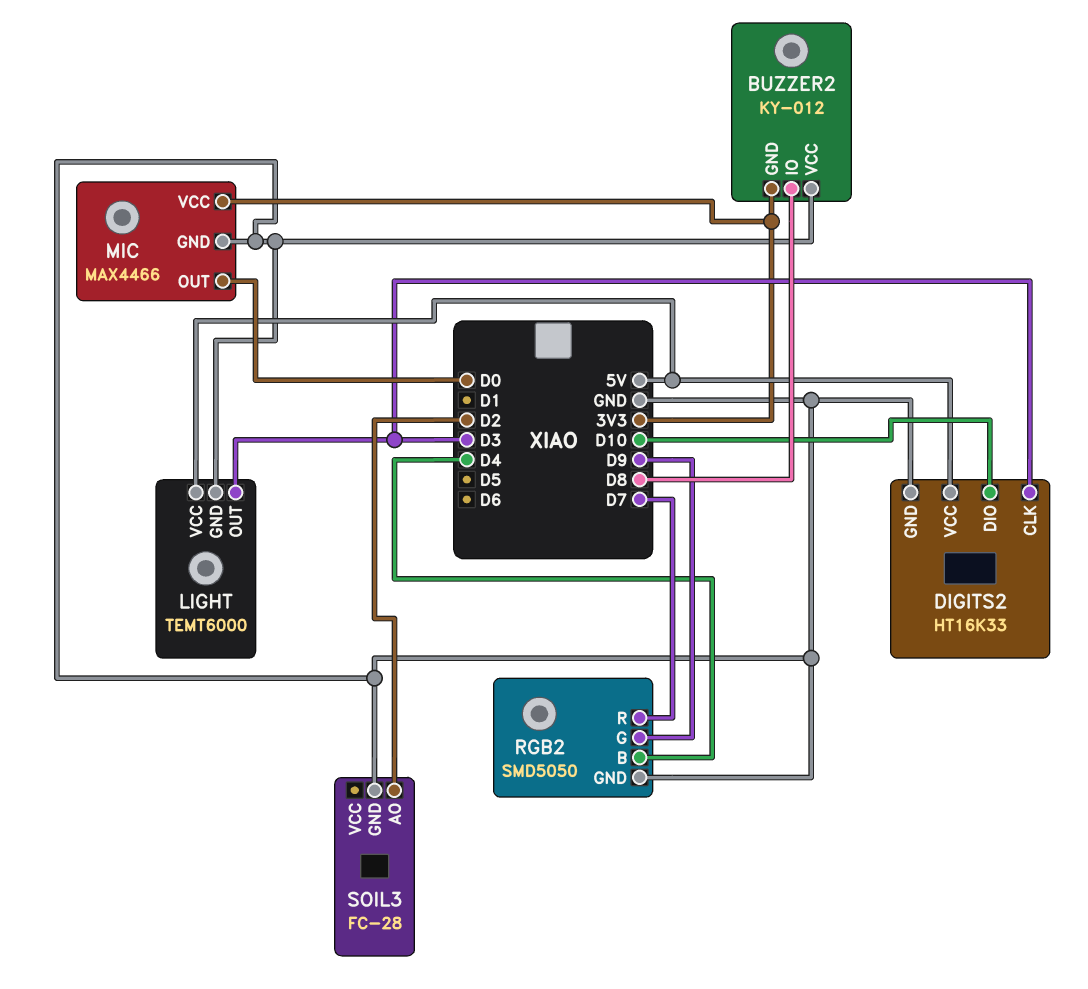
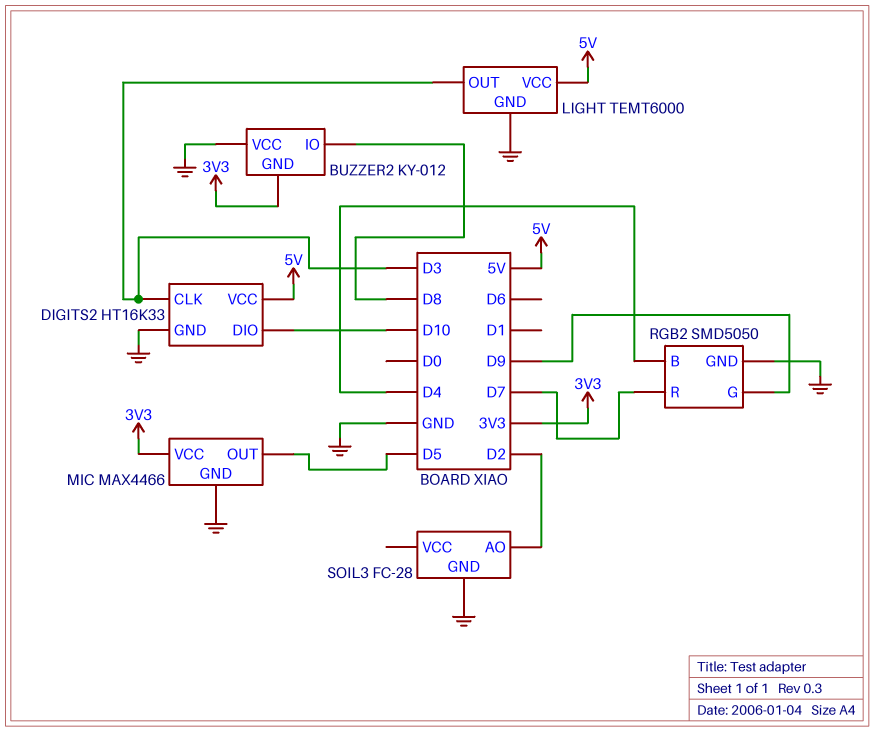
MIC pin OUT: D0 -> D5

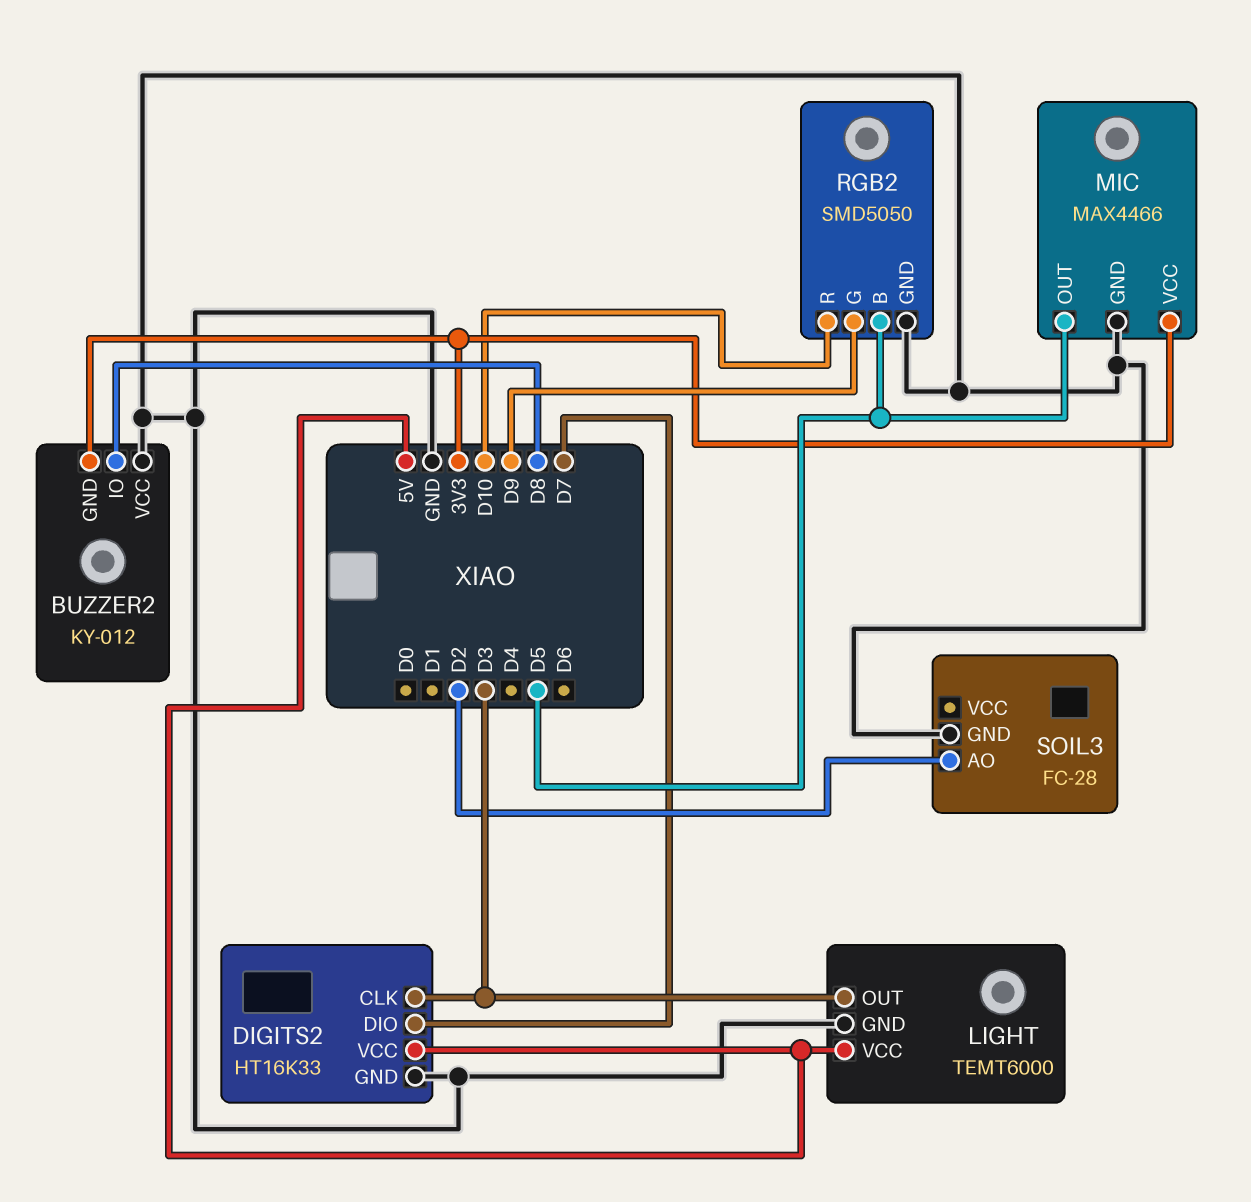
DIGITS2 pin DIO: D10 -> D7
RGB2 pin B: D4 -> D5
RGB2 pin R: D7 -> D10

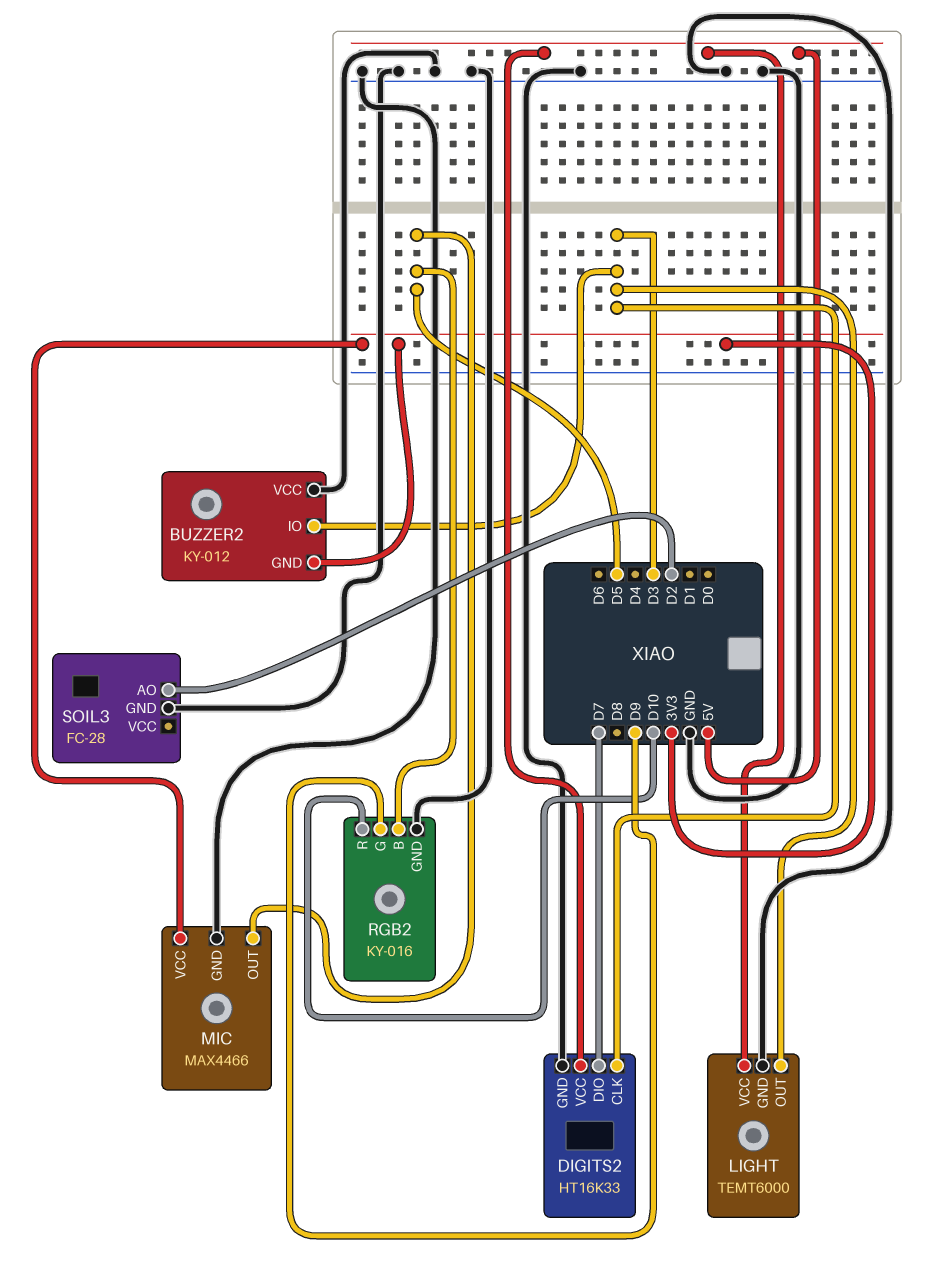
BUZZER2 pin IO: D8 -> D3
RGB2: SMD5050 -> KY-016

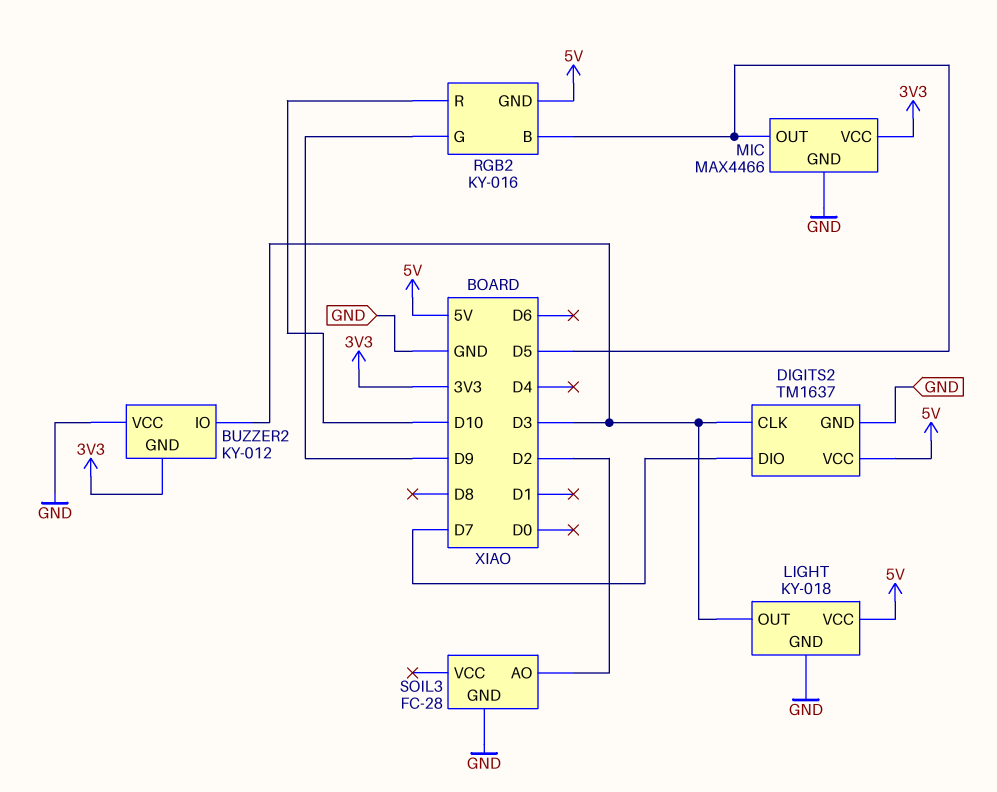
DIGITS2: HT16K33 -> TM1637
LIGHT: TEMT6000 -> KY-018
RGB2 pin GND: GND -> 5V

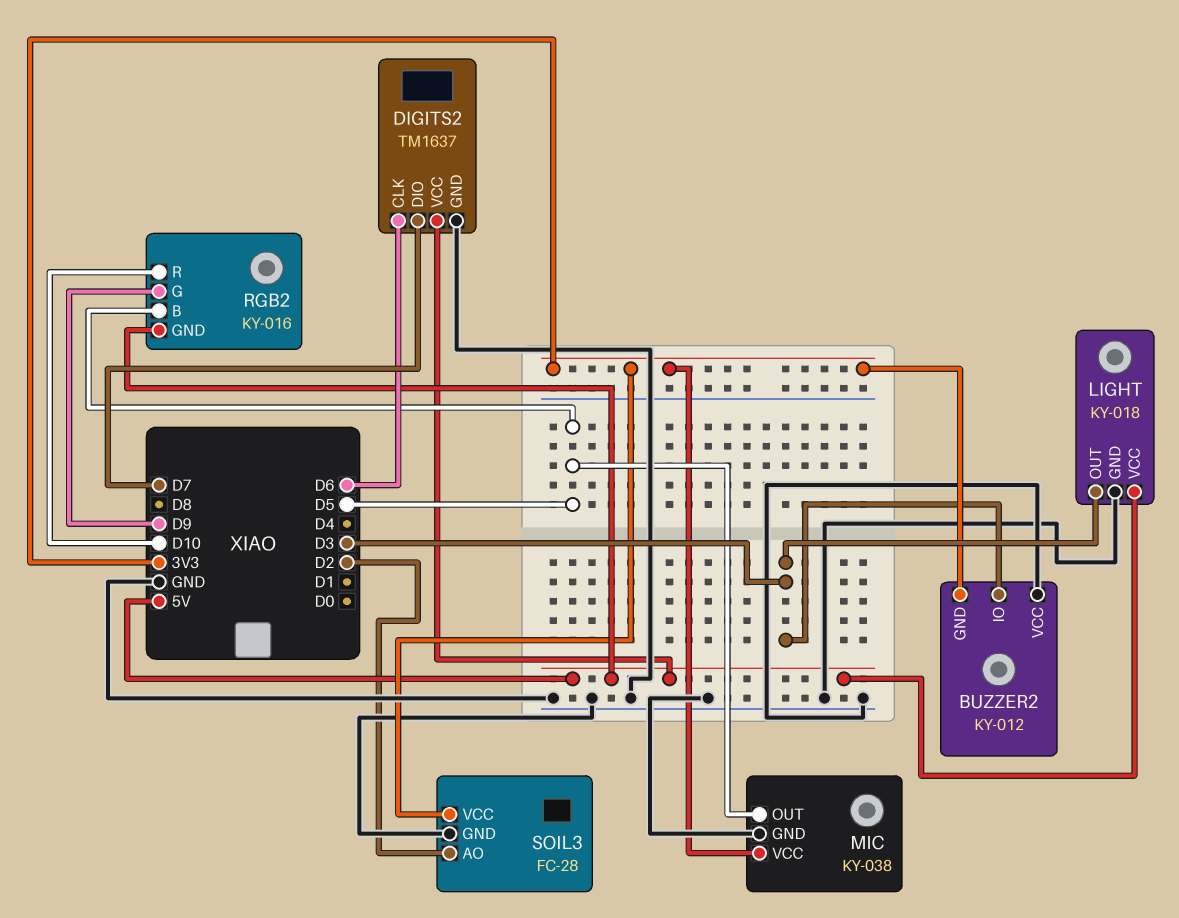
DIGITS2 pin CLK: D3 -> D6
MIC: MAX4466 -> KY-038
SOIL3 pin VCC: none -> 3V3

